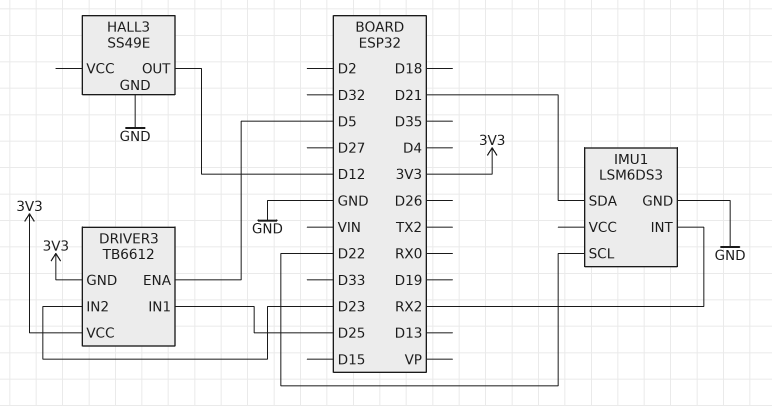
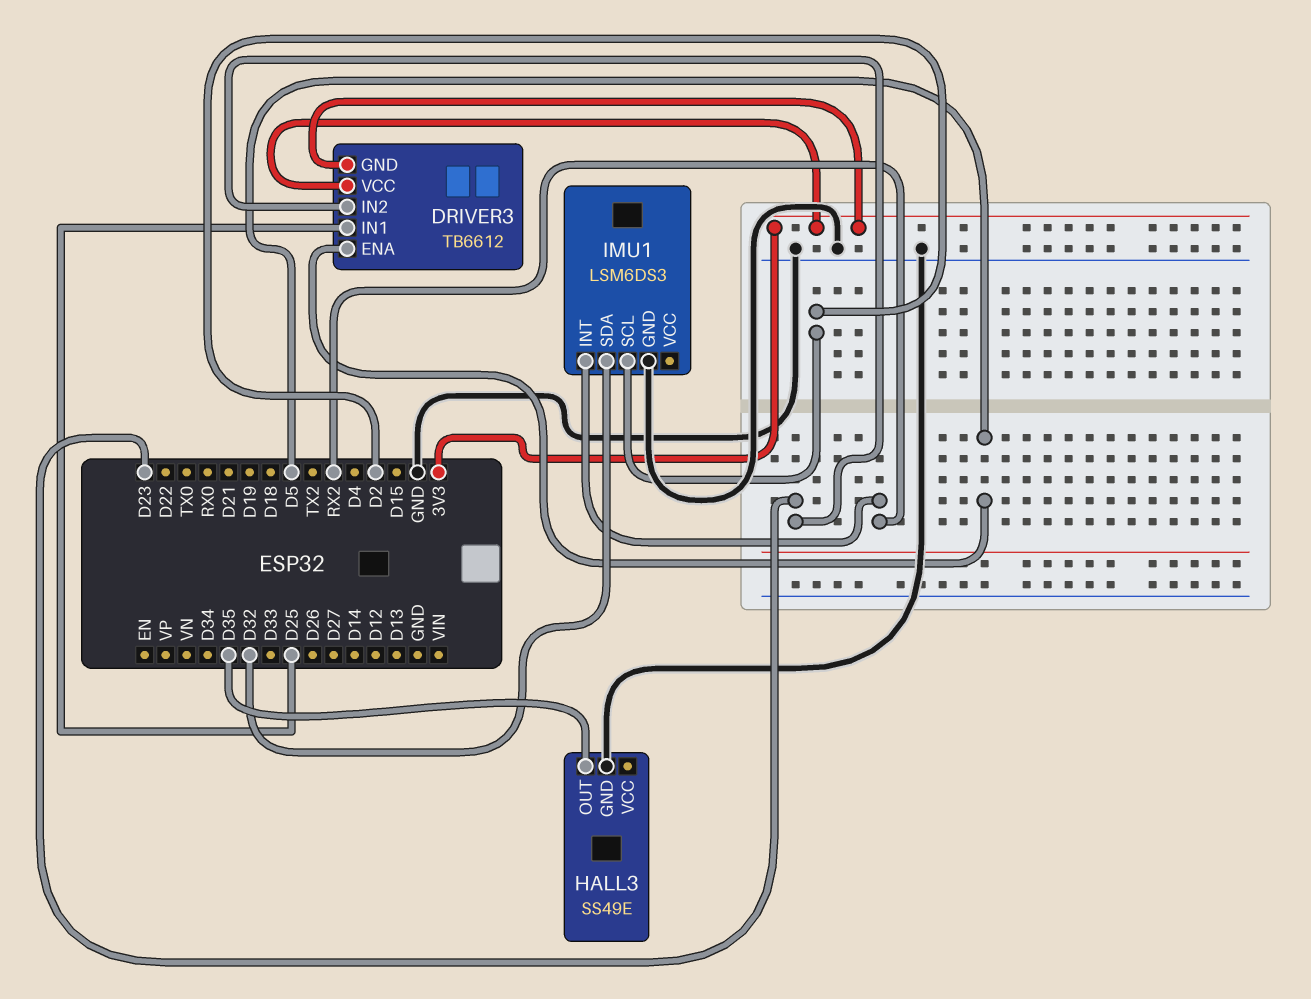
HALL3 pin OUT: D12 -> D35
IMU1 pin SCL: D22 -> D2
IMU1 pin SDA: D21 -> D32

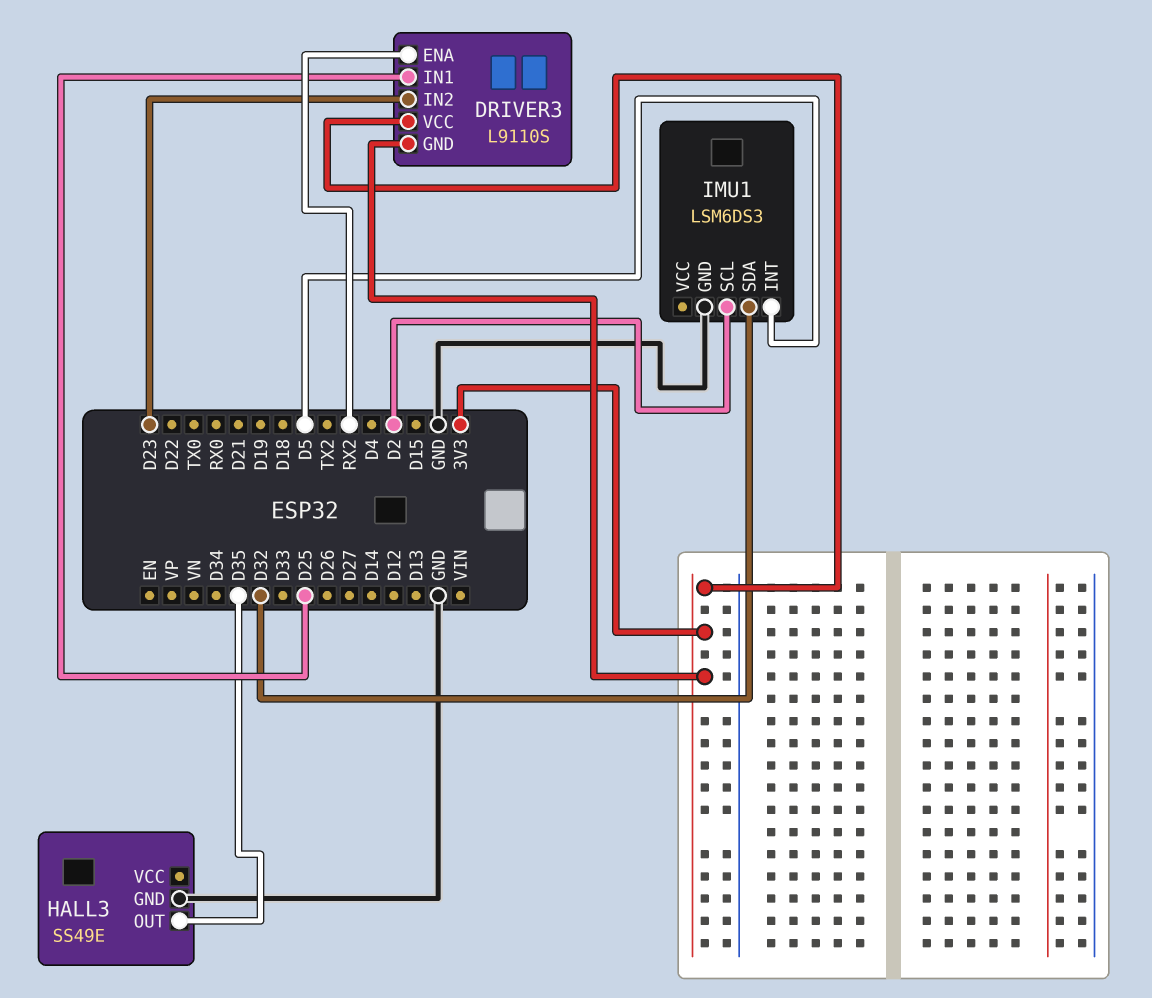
DRIVER3: TB6612 -> L9110S
DRIVER3 pin ENA: D5 -> RX2
IMU1 pin INT: RX2 -> D5

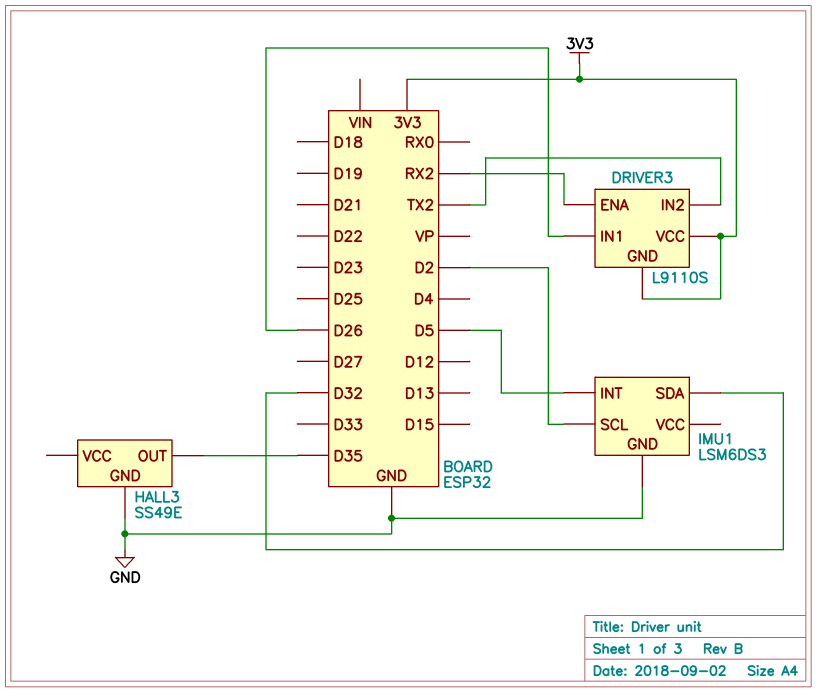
DRIVER3 pin IN1: D25 -> D26
DRIVER3 pin IN2: D23 -> TX2

